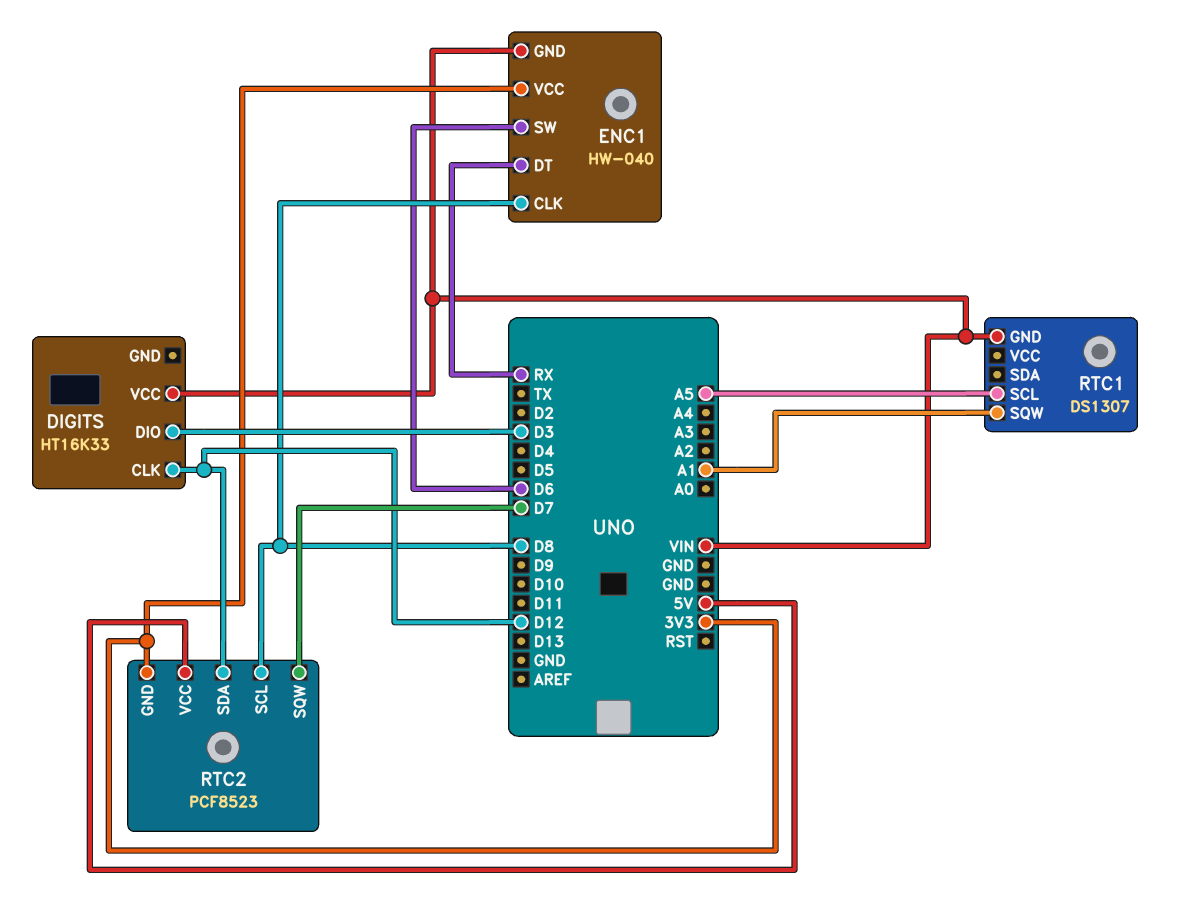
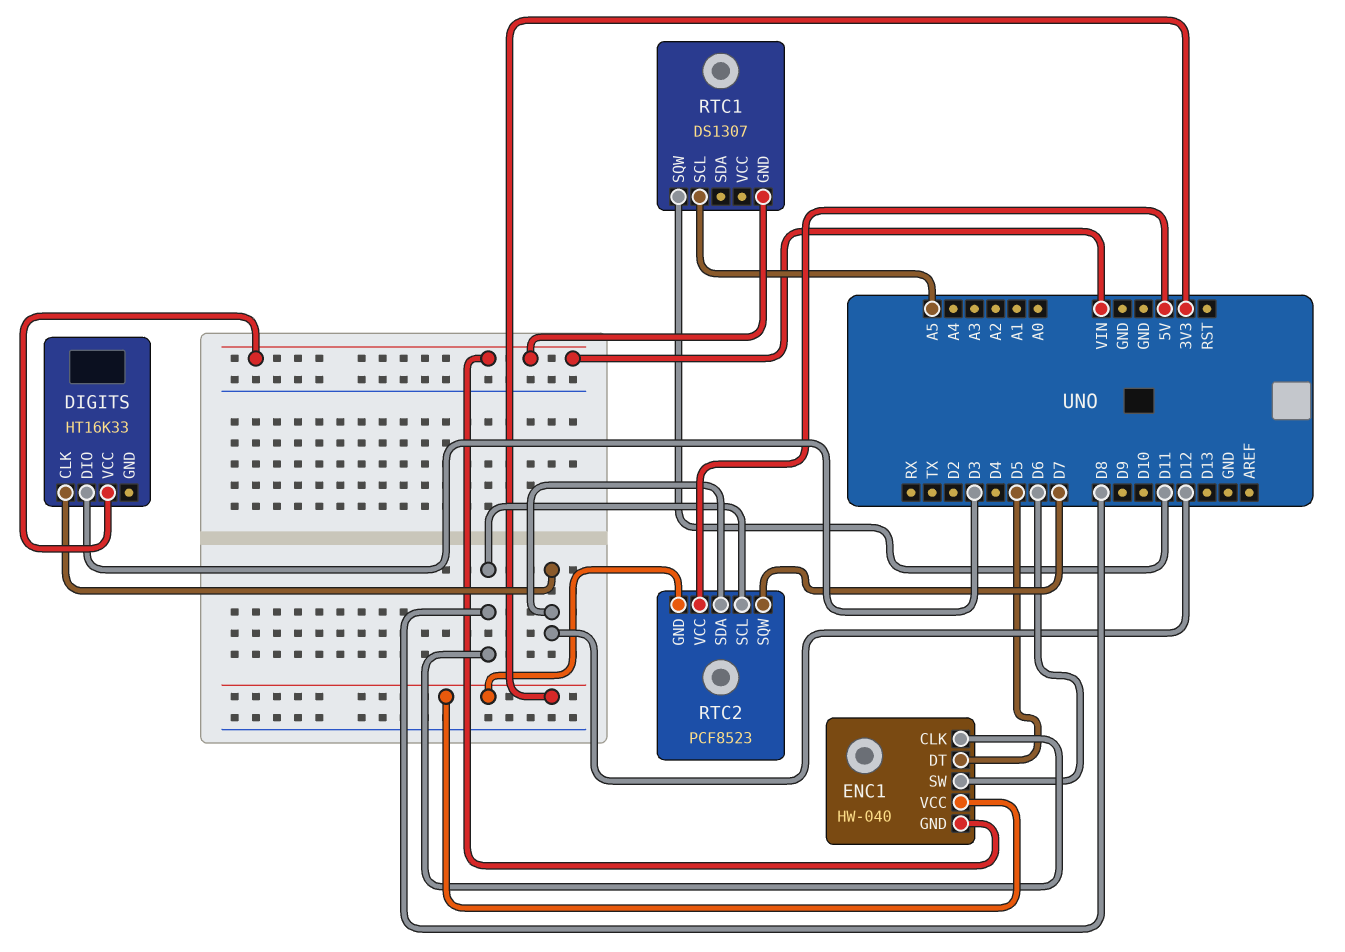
ENC1 pin DT: RX -> D5
RTC1 pin SQW: A1 -> D11

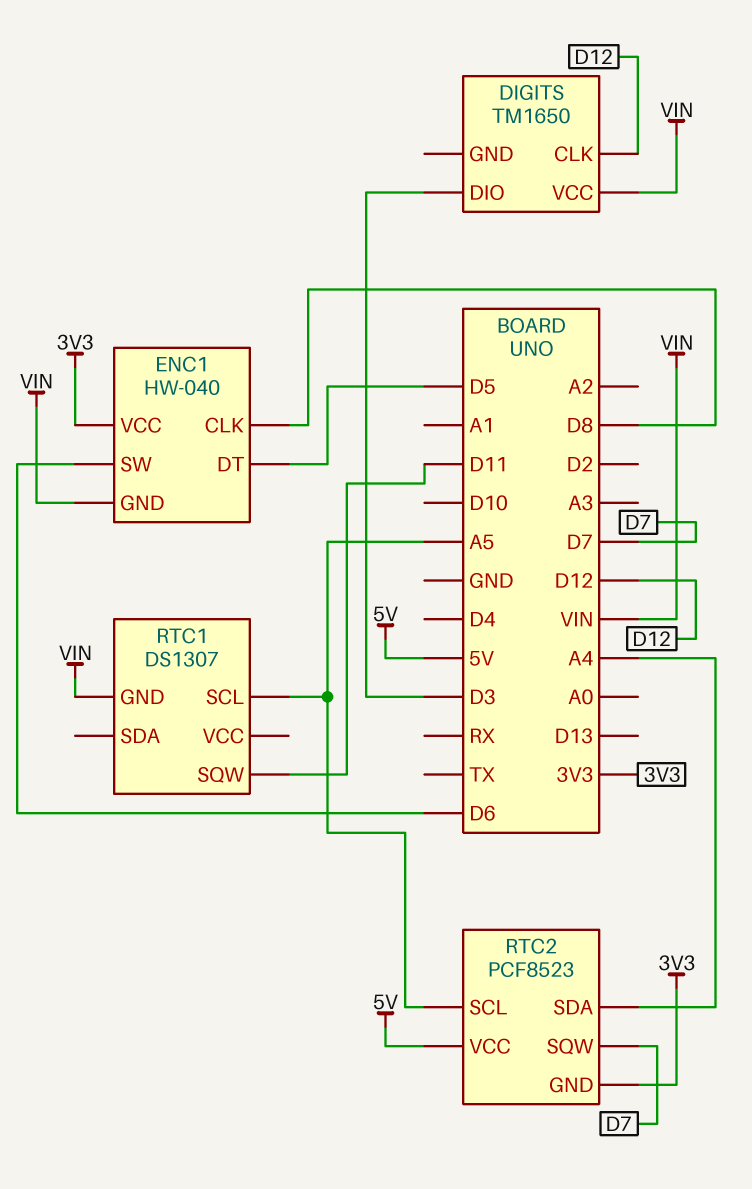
DIGITS: HT16K33 -> TM1650
RTC2 pin SCL: D8 -> A5
RTC2 pin SDA: D12 -> A4

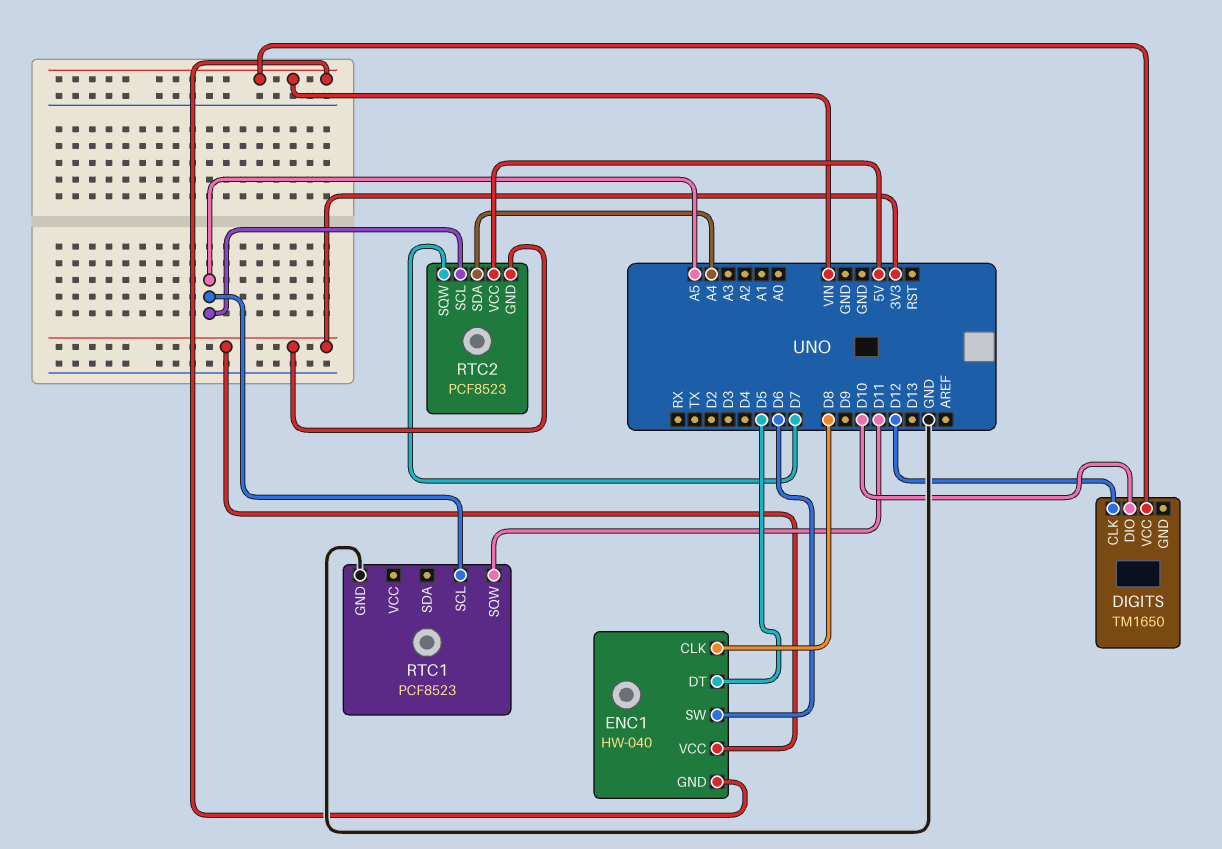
DIGITS pin DIO: D3 -> D10
RTC1: DS1307 -> PCF8523
RTC1 pin GND: VIN -> GND

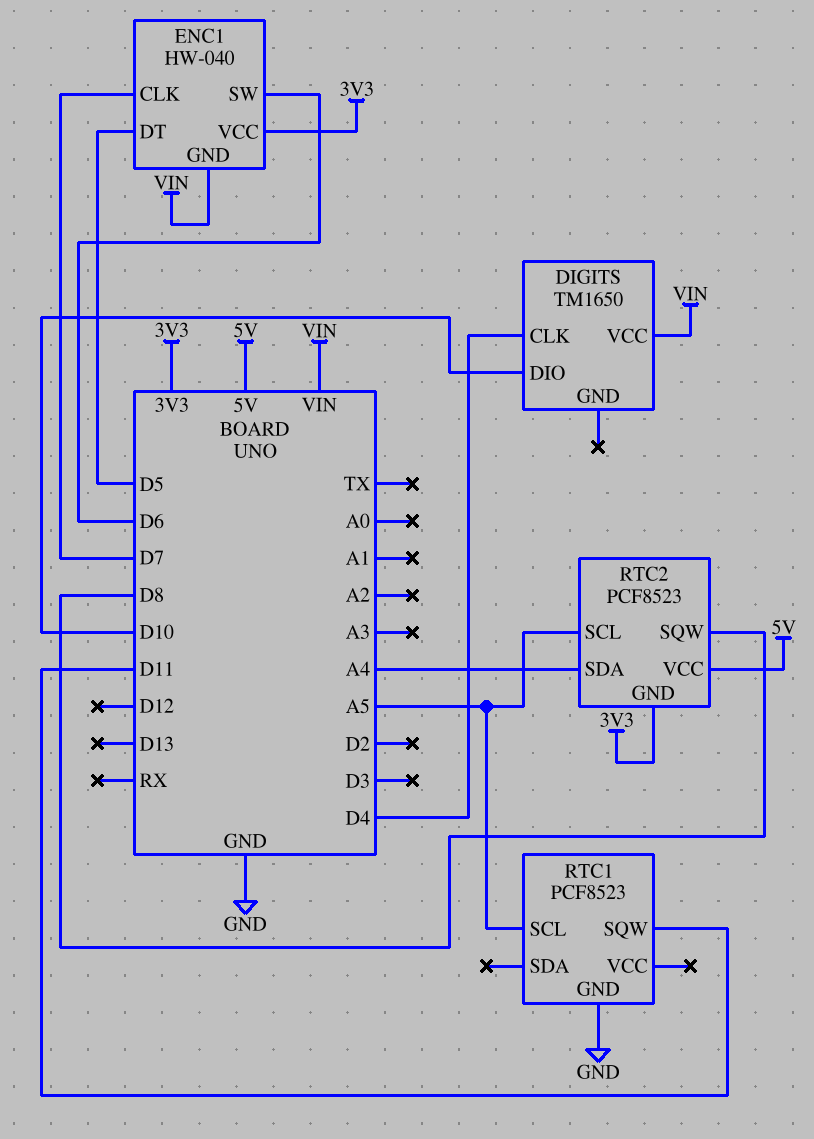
DIGITS pin CLK: D12 -> D4
ENC1 pin CLK: D8 -> D7
RTC2 pin SQW: D7 -> D8

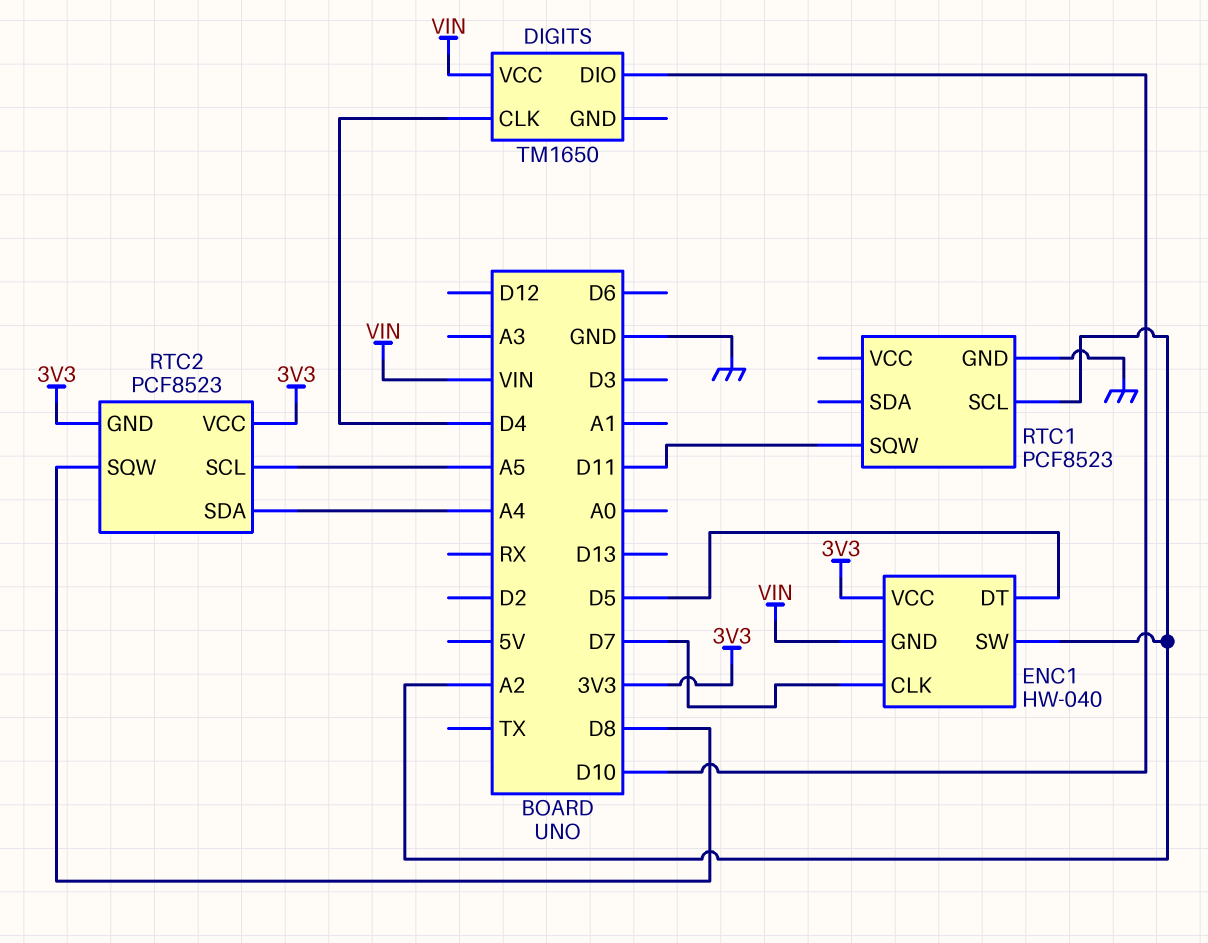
ENC1 pin SW: D6 -> A2
RTC1 pin SCL: A5 -> A2
RTC2 pin VCC: 5V -> 3V3

